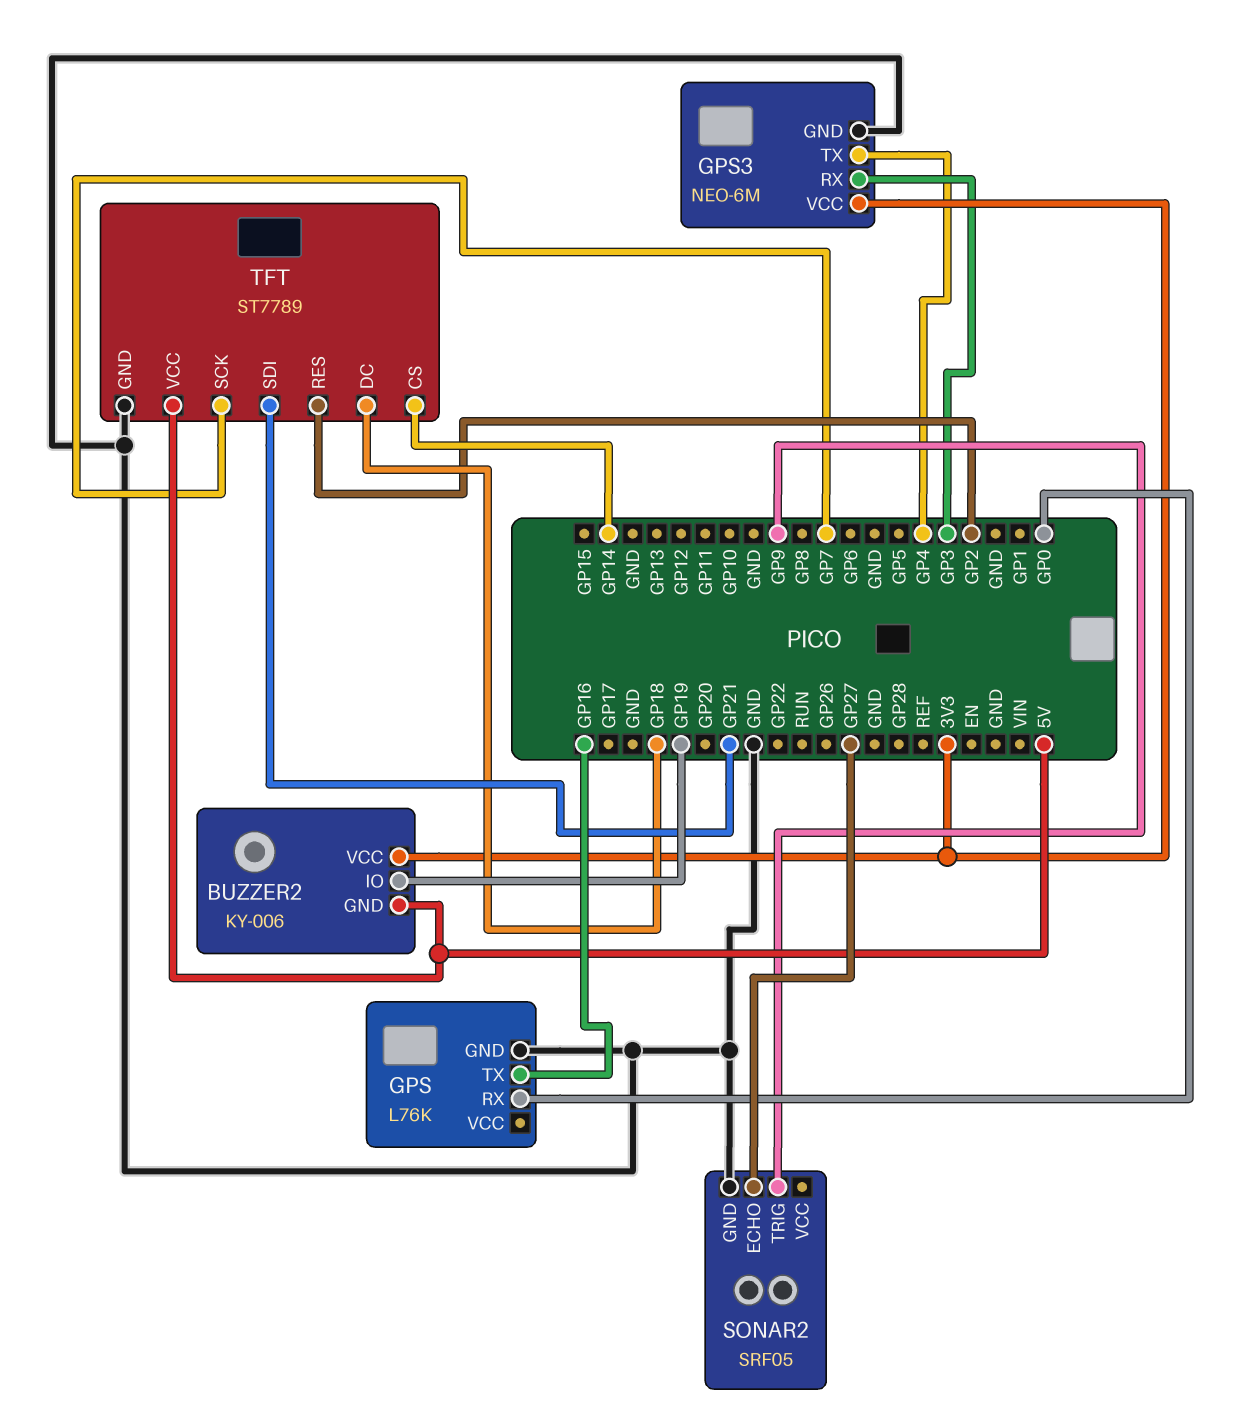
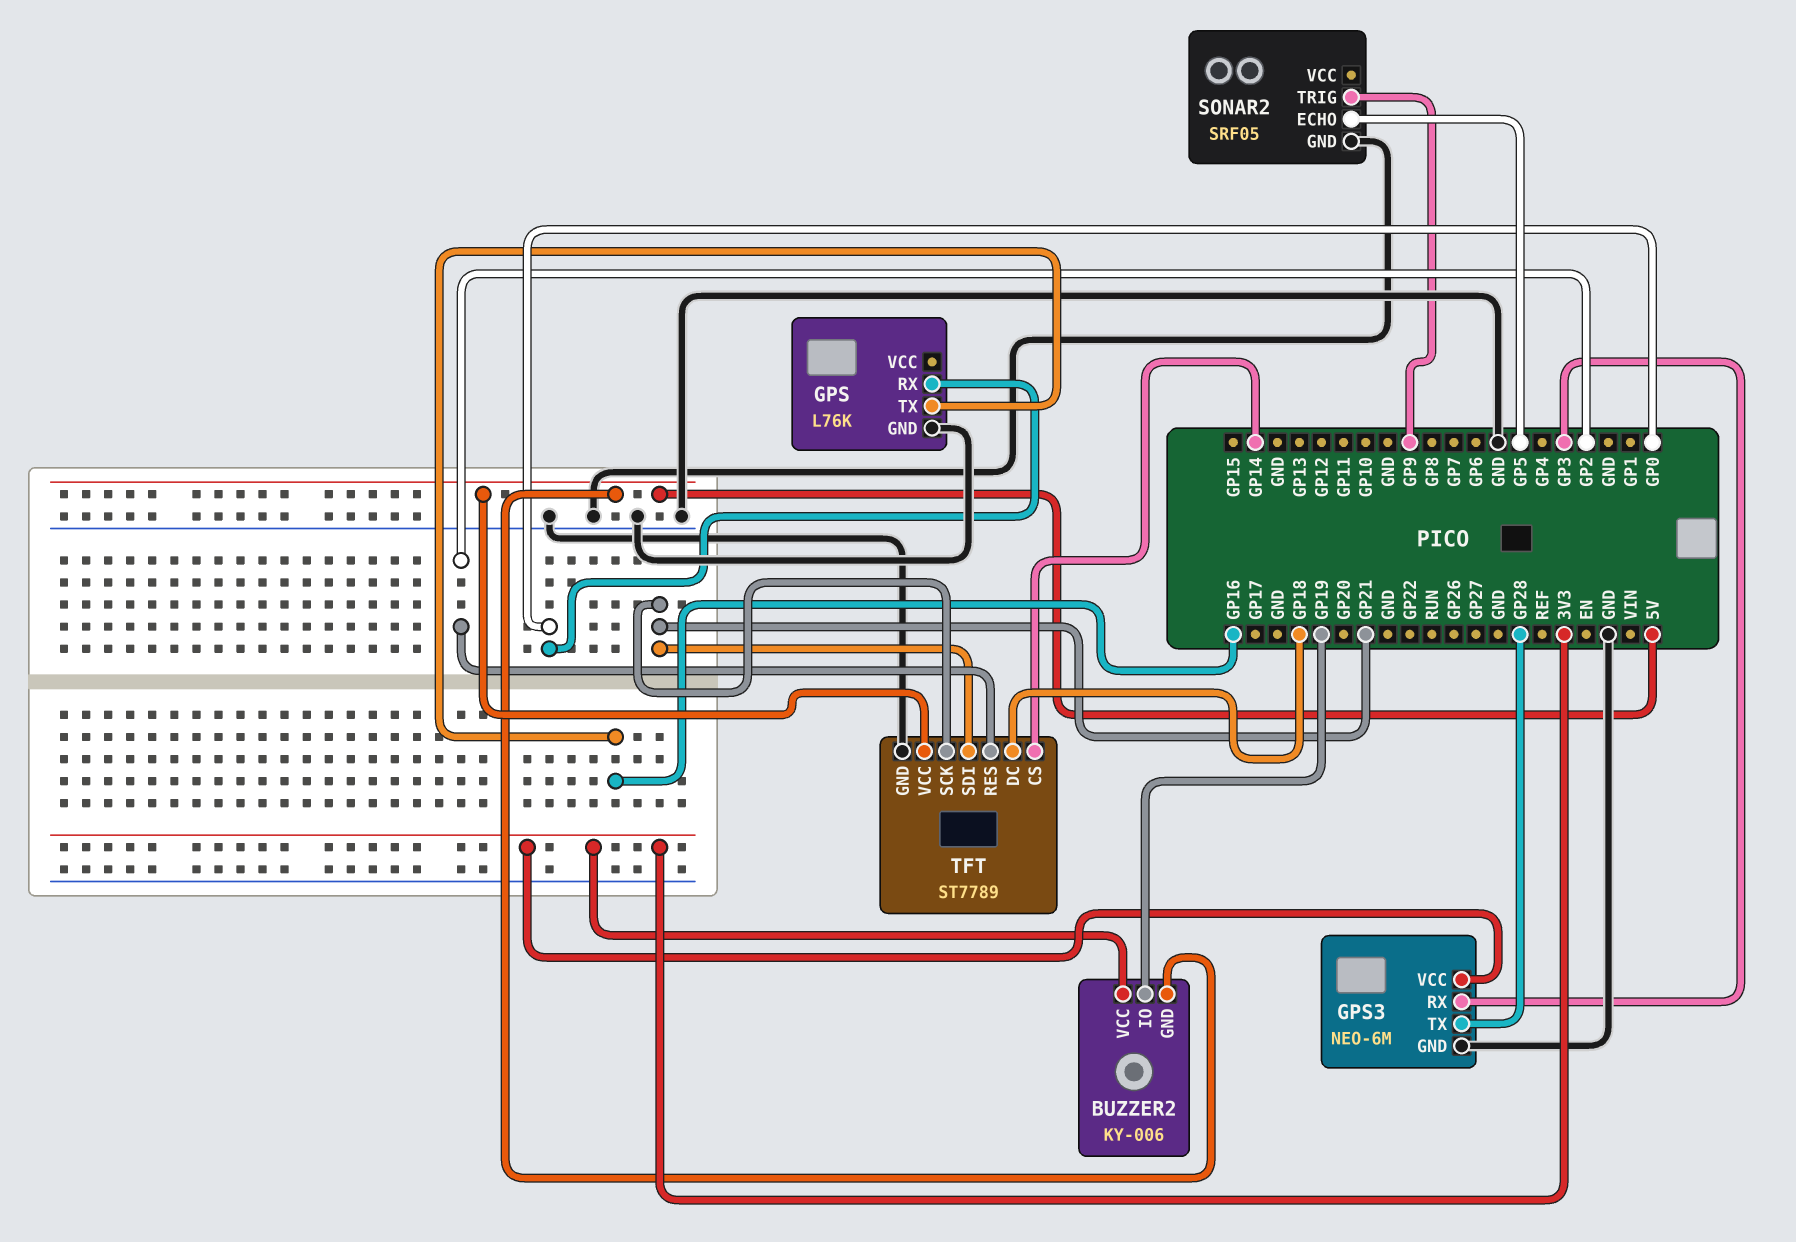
GPS3 pin TX: GP4 -> GP28
SONAR2 pin ECHO: GP27 -> GP5
TFT pin SCK: GP7 -> GP21

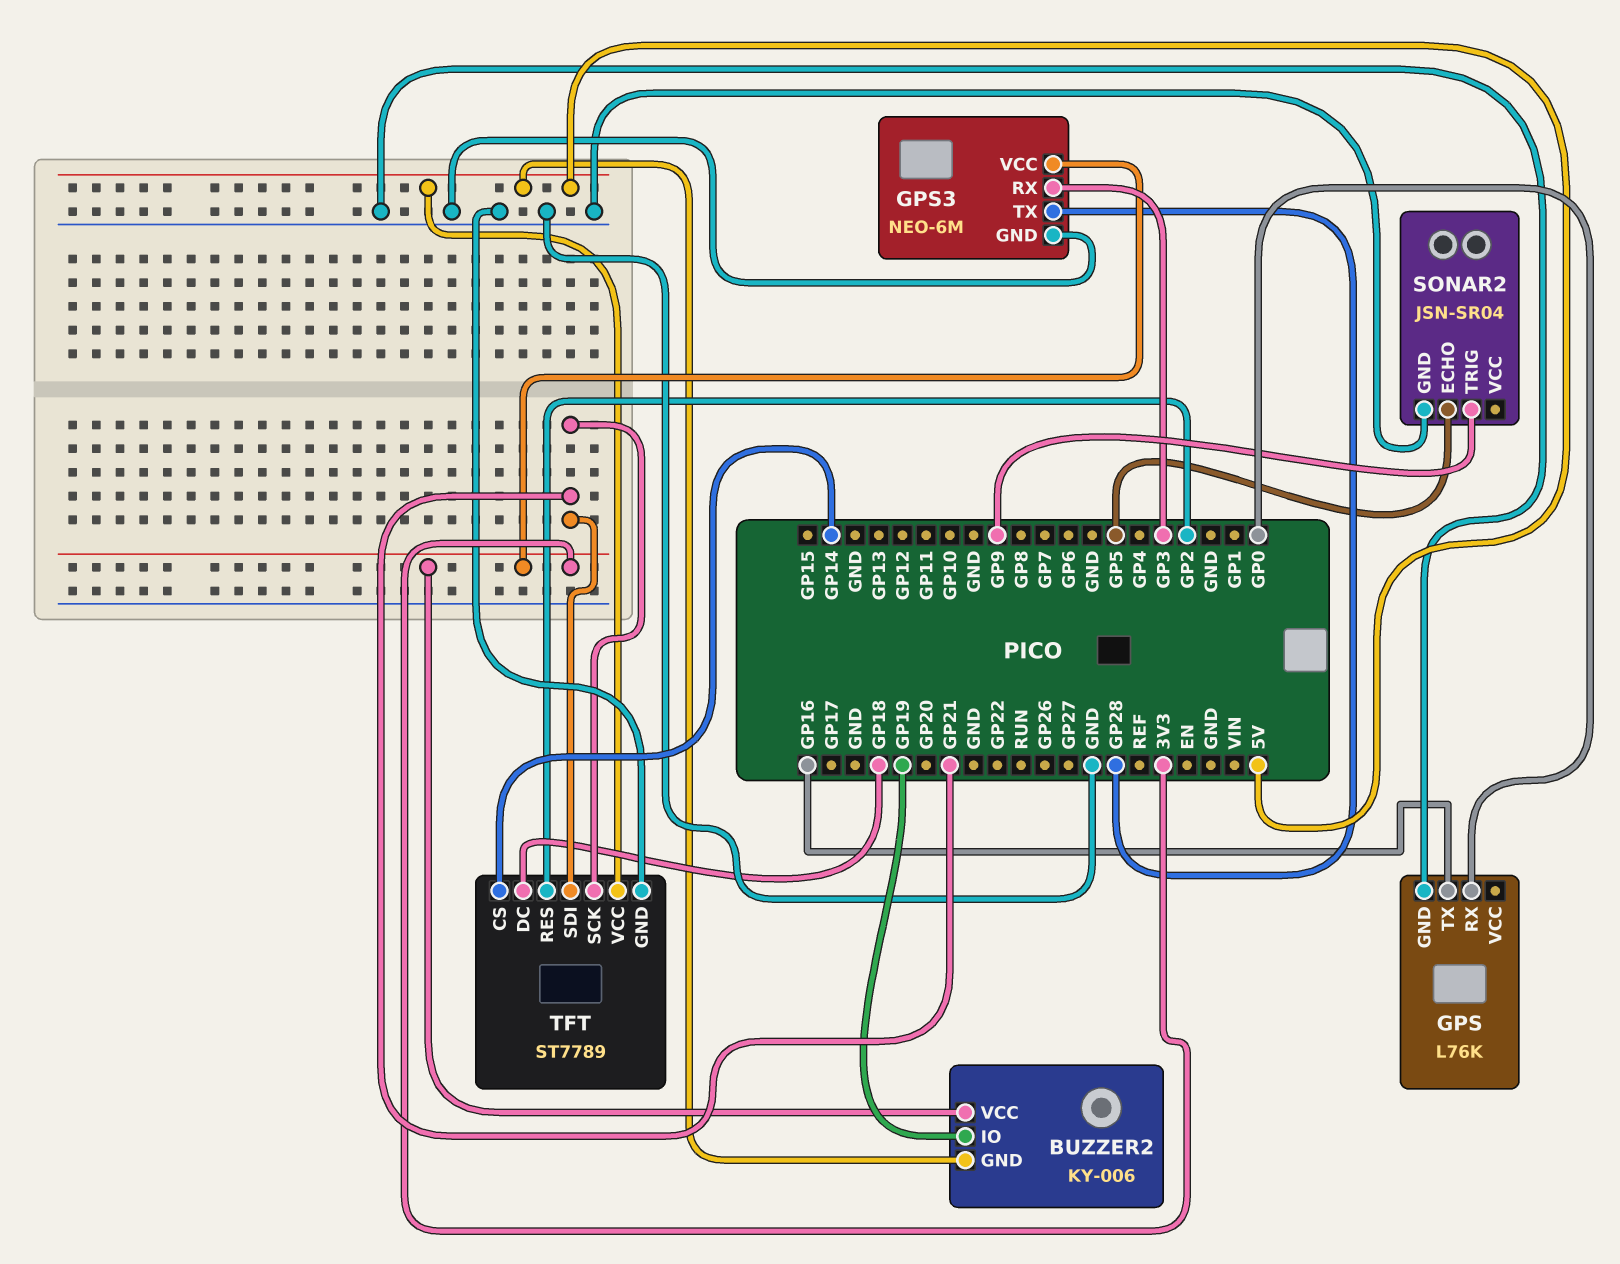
SONAR2: SRF05 -> JSN-SR04

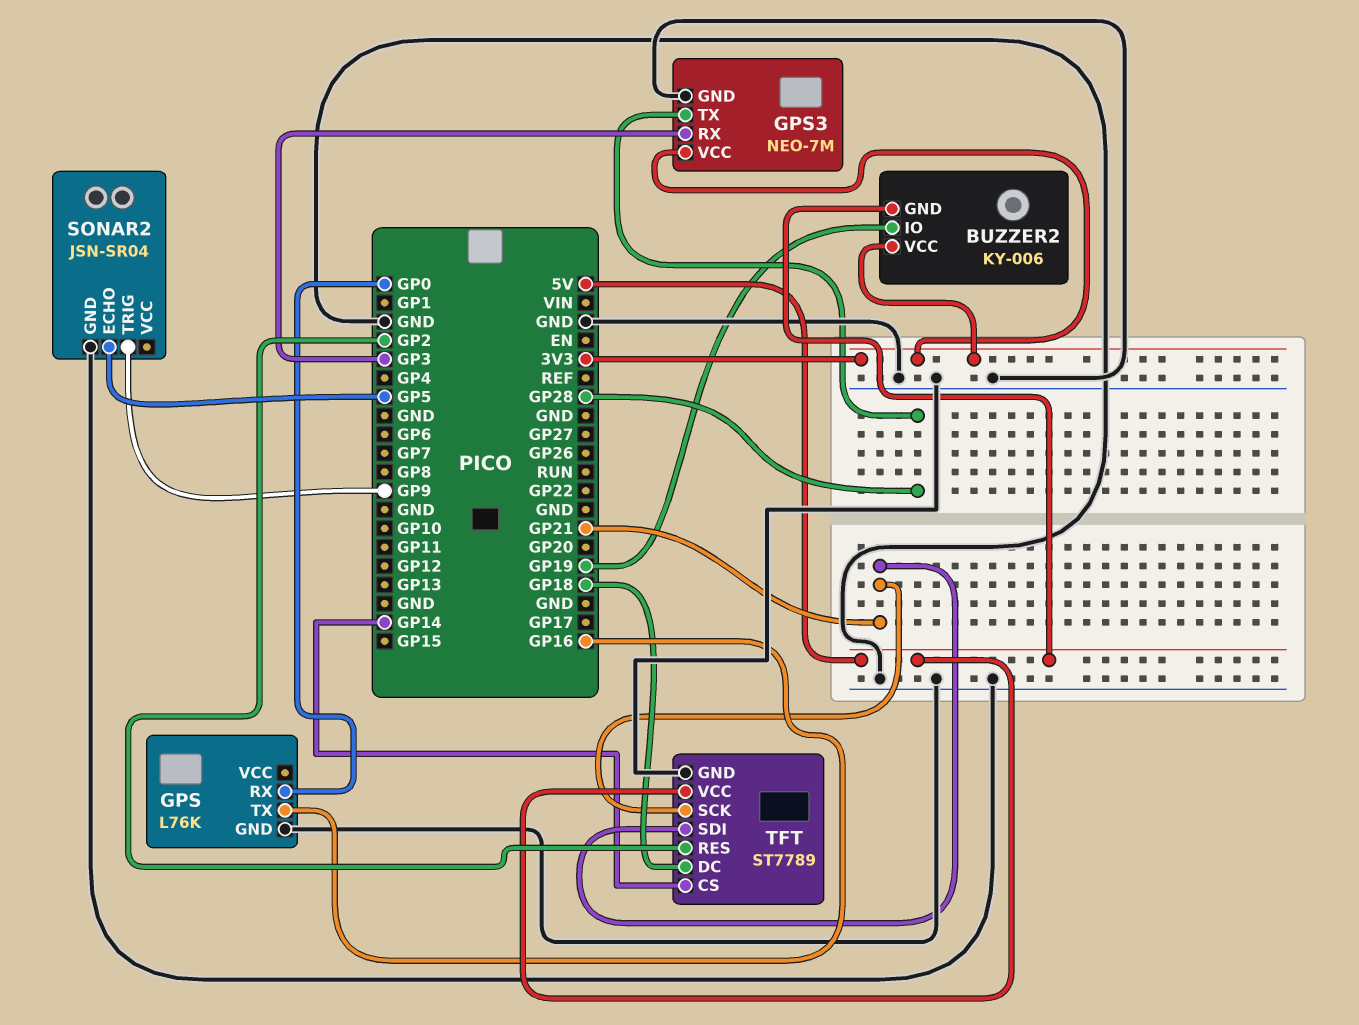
GPS3: NEO-6M -> NEO-7M

